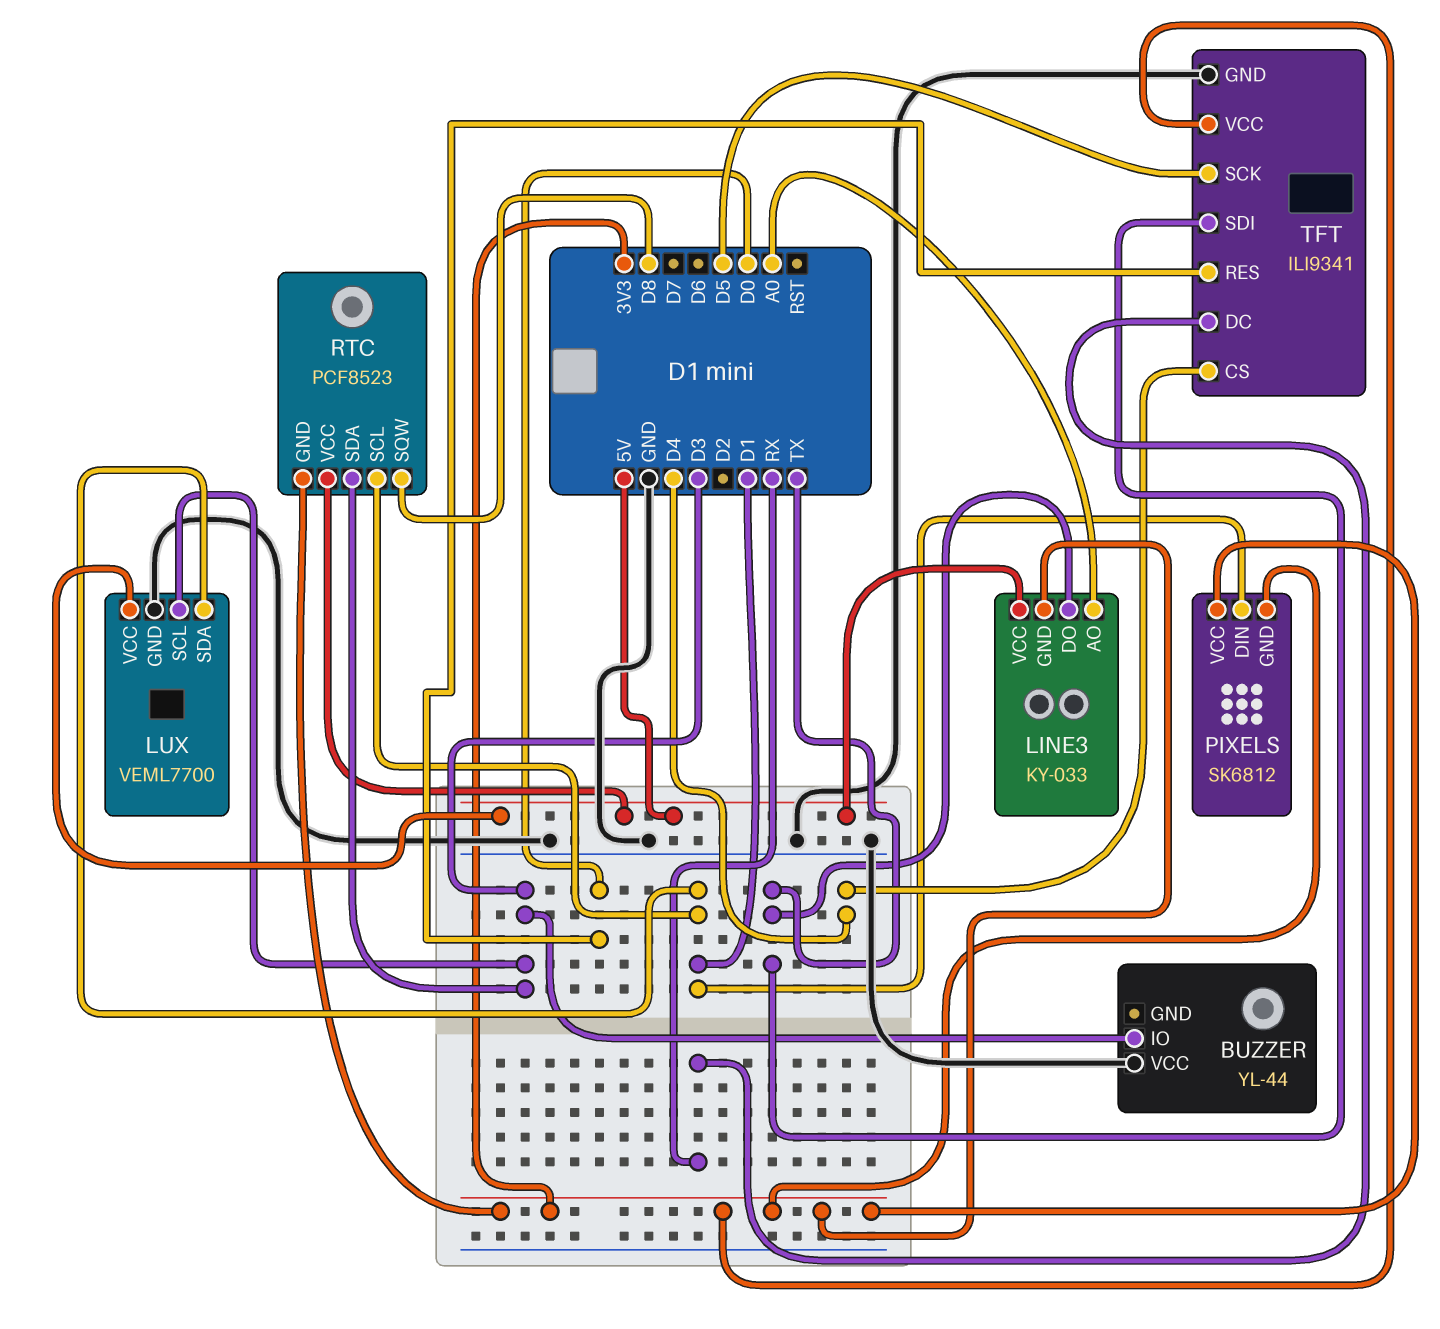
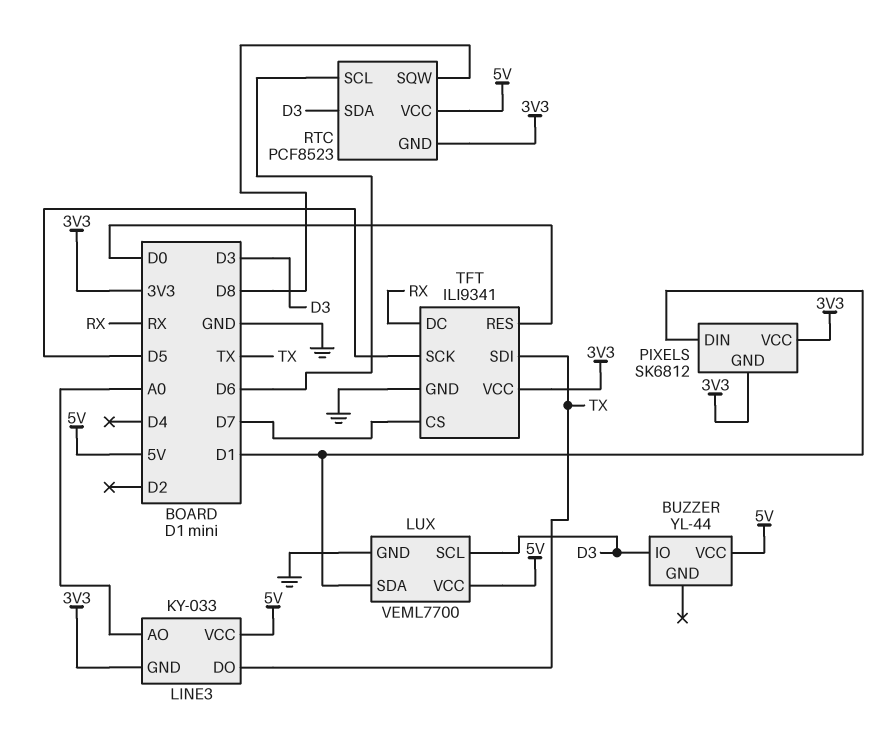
BUZZER pin VCC: GND -> 5V
RTC pin SCL: D1 -> D6
TFT pin CS: D4 -> D7

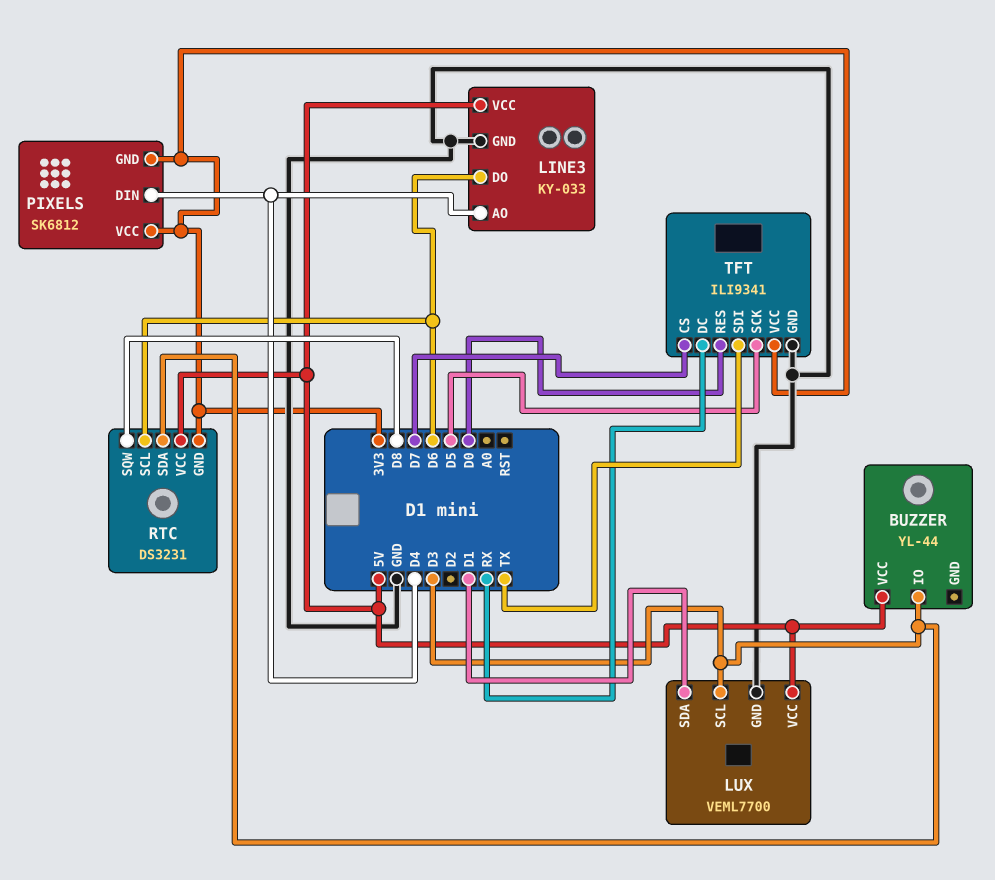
LINE3 pin AO: A0 -> D4
LINE3 pin DO: TX -> D6
LINE3 pin GND: 3V3 -> GND
PIXELS pin DIN: D1 -> D4
RTC: PCF8523 -> DS3231

